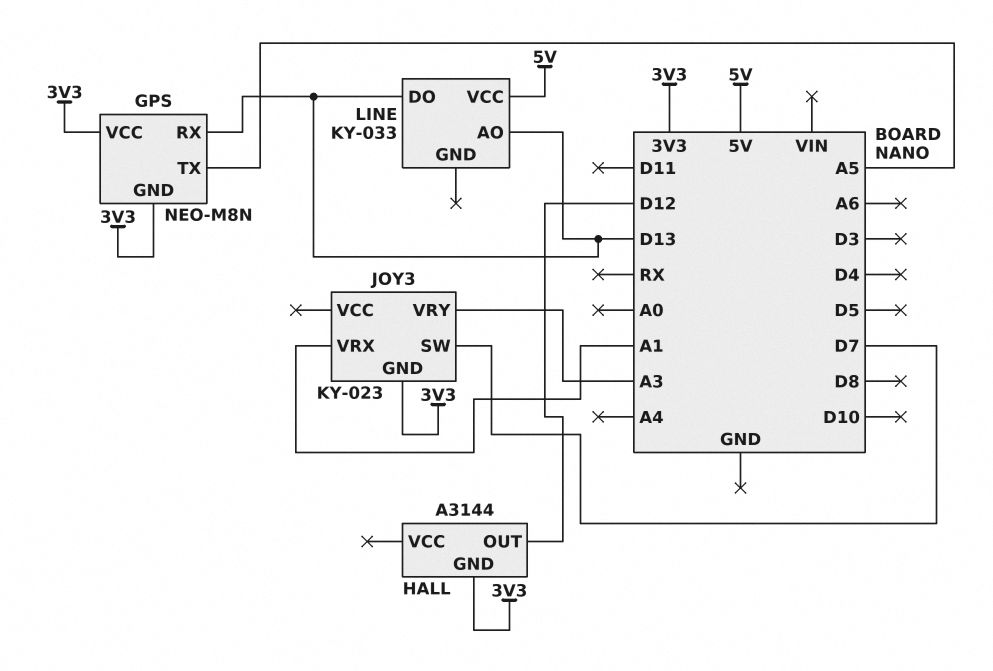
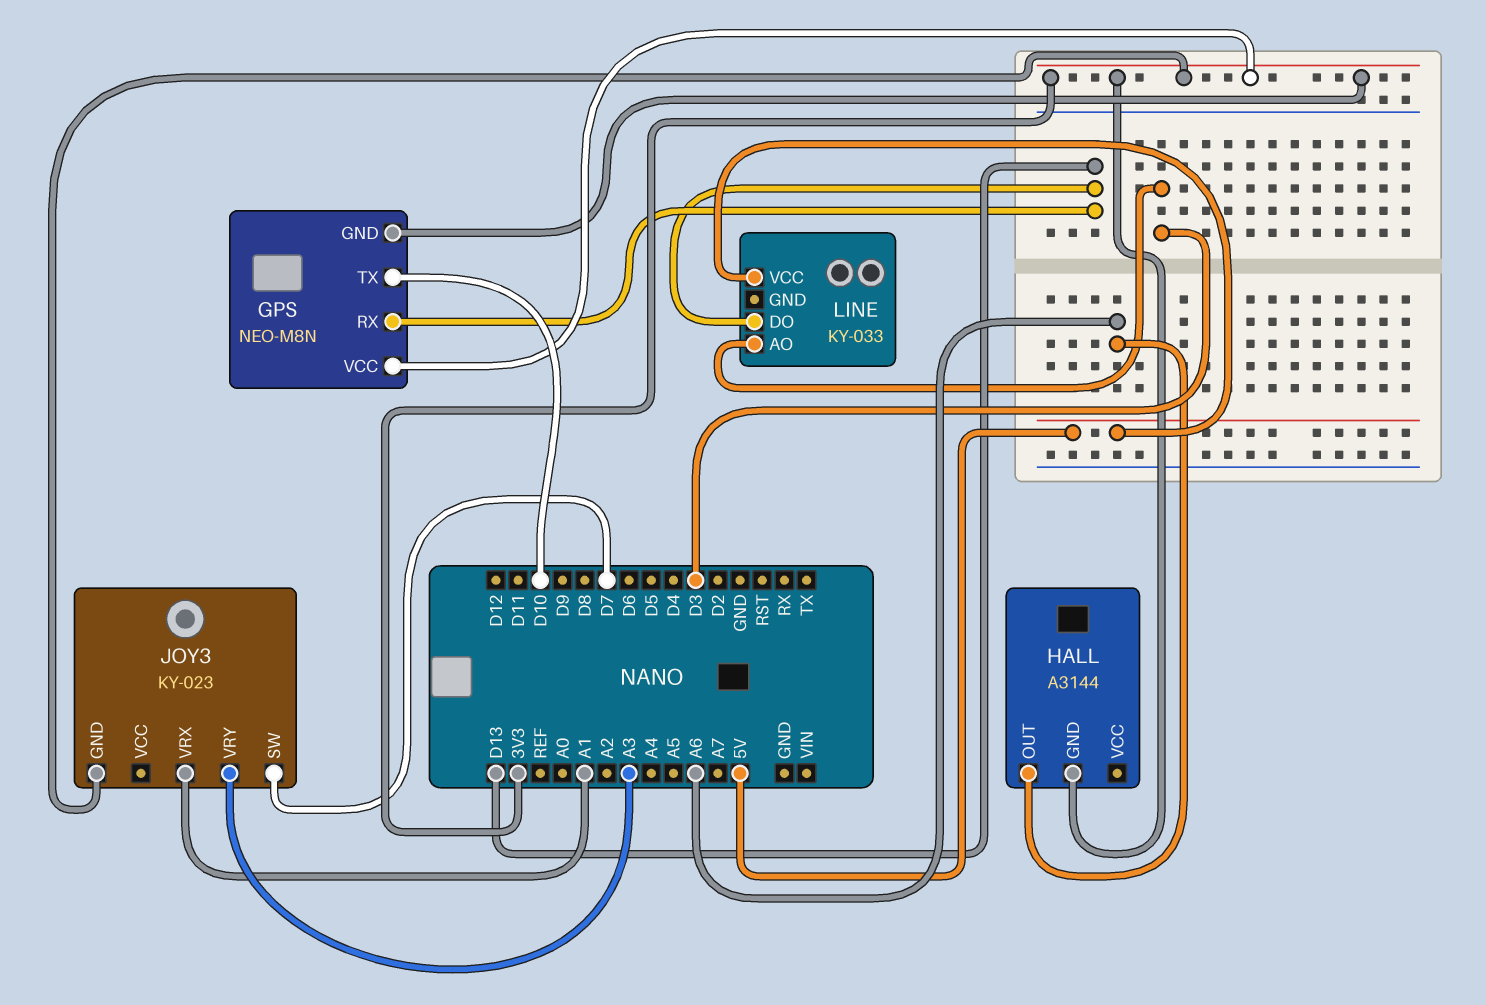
GPS pin TX: A5 -> D10
HALL pin OUT: D12 -> A6
LINE pin AO: D13 -> D3

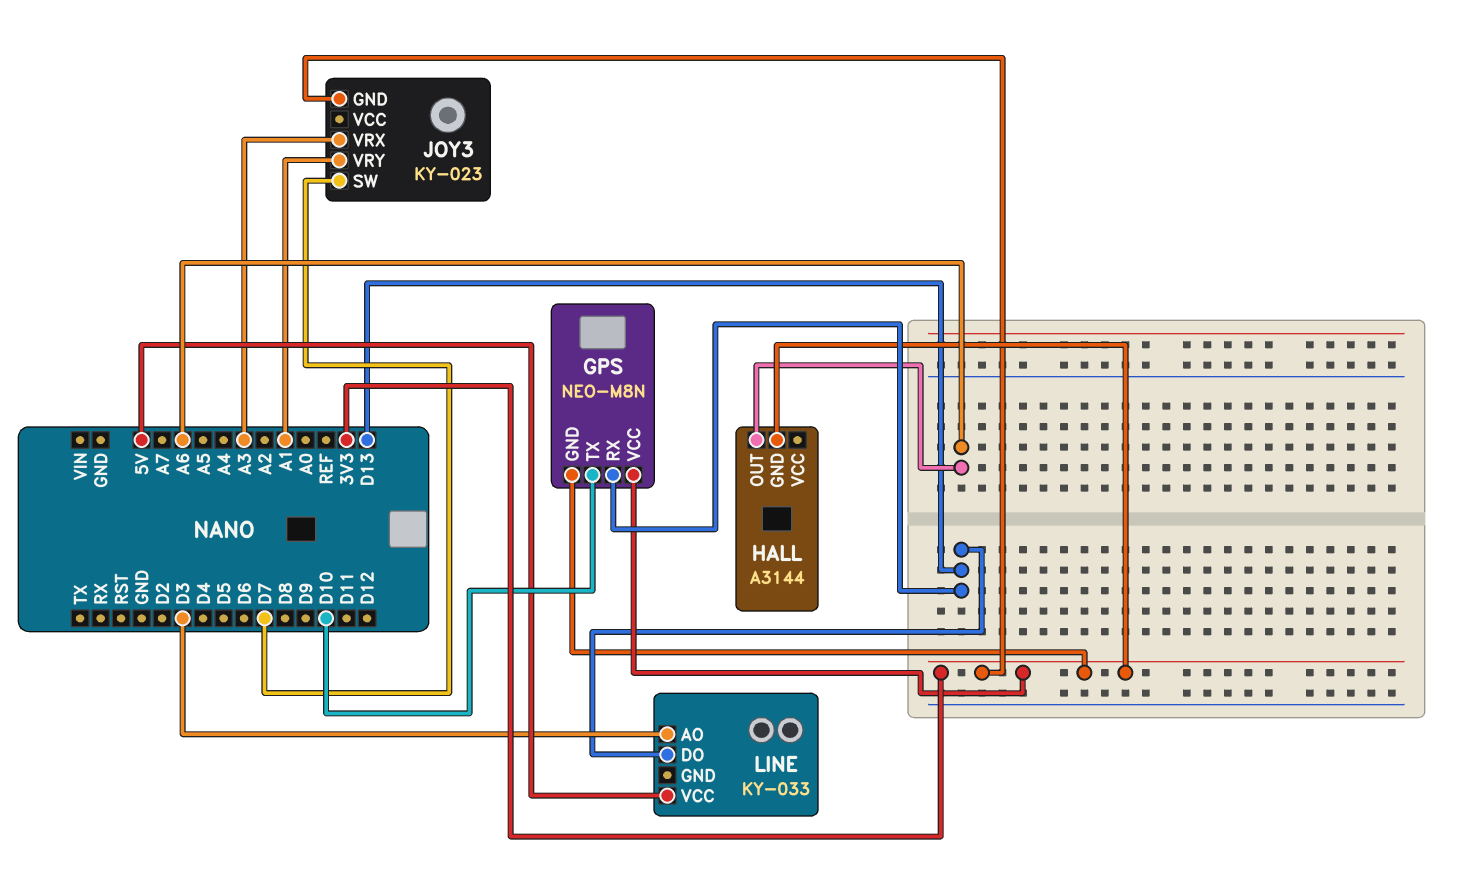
JOY3 pin VRX: A1 -> A3
JOY3 pin VRY: A3 -> A1

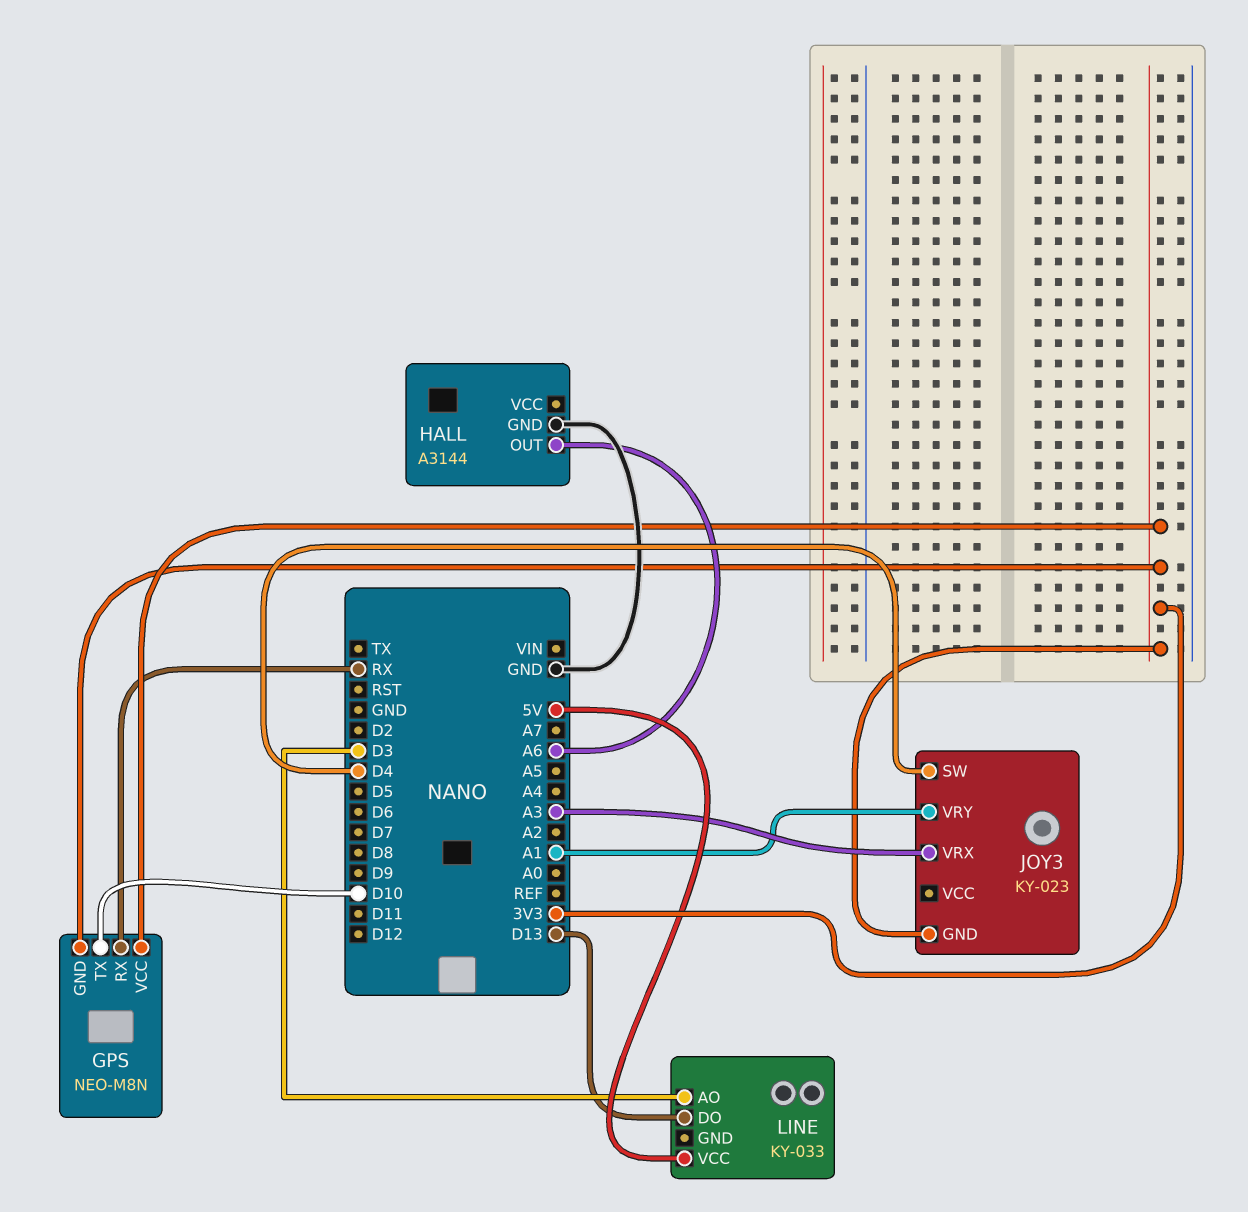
GPS pin RX: D13 -> RX
HALL pin GND: 3V3 -> GND
JOY3 pin SW: D7 -> D4

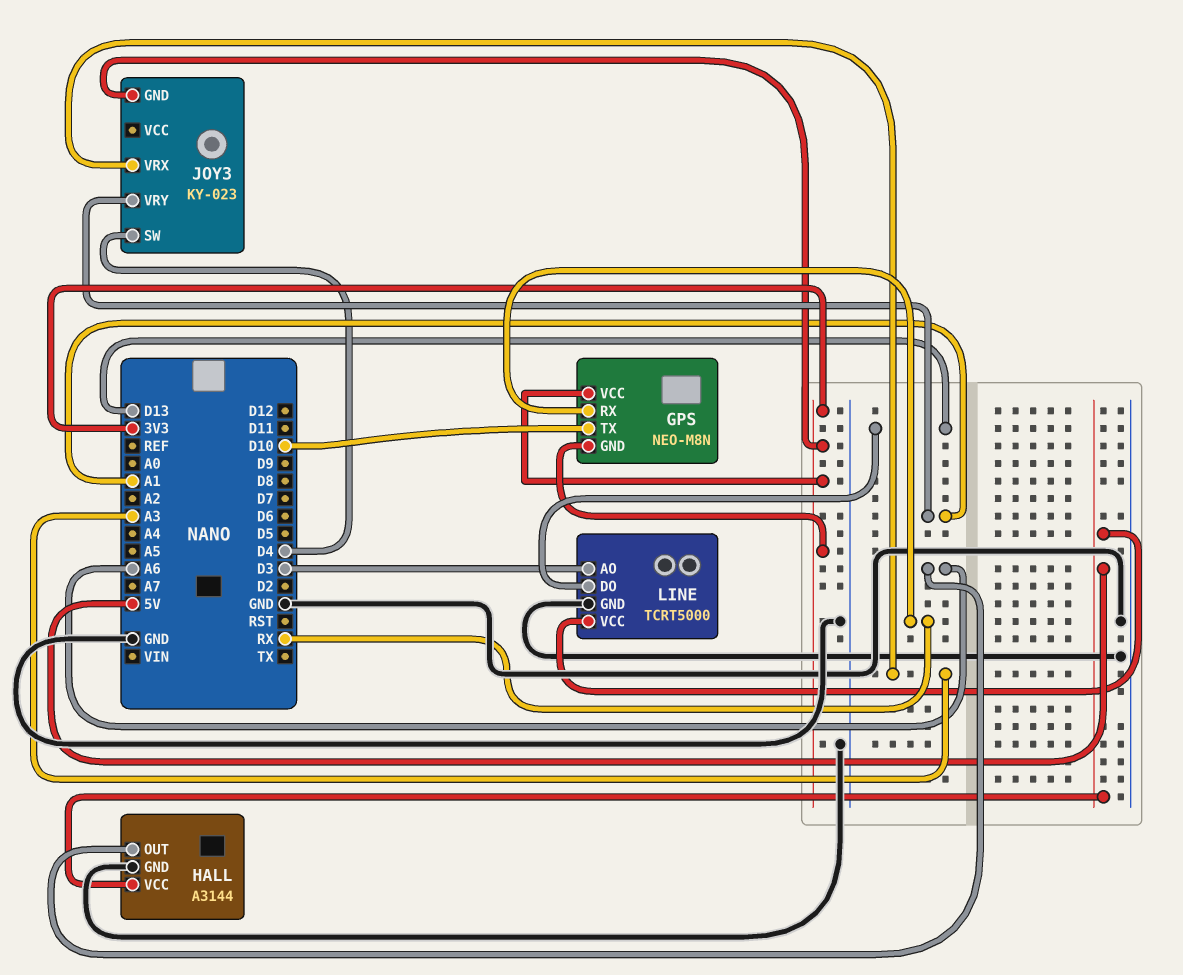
HALL pin VCC: none -> 5V
LINE: KY-033 -> TCRT5000
LINE pin GND: none -> GND

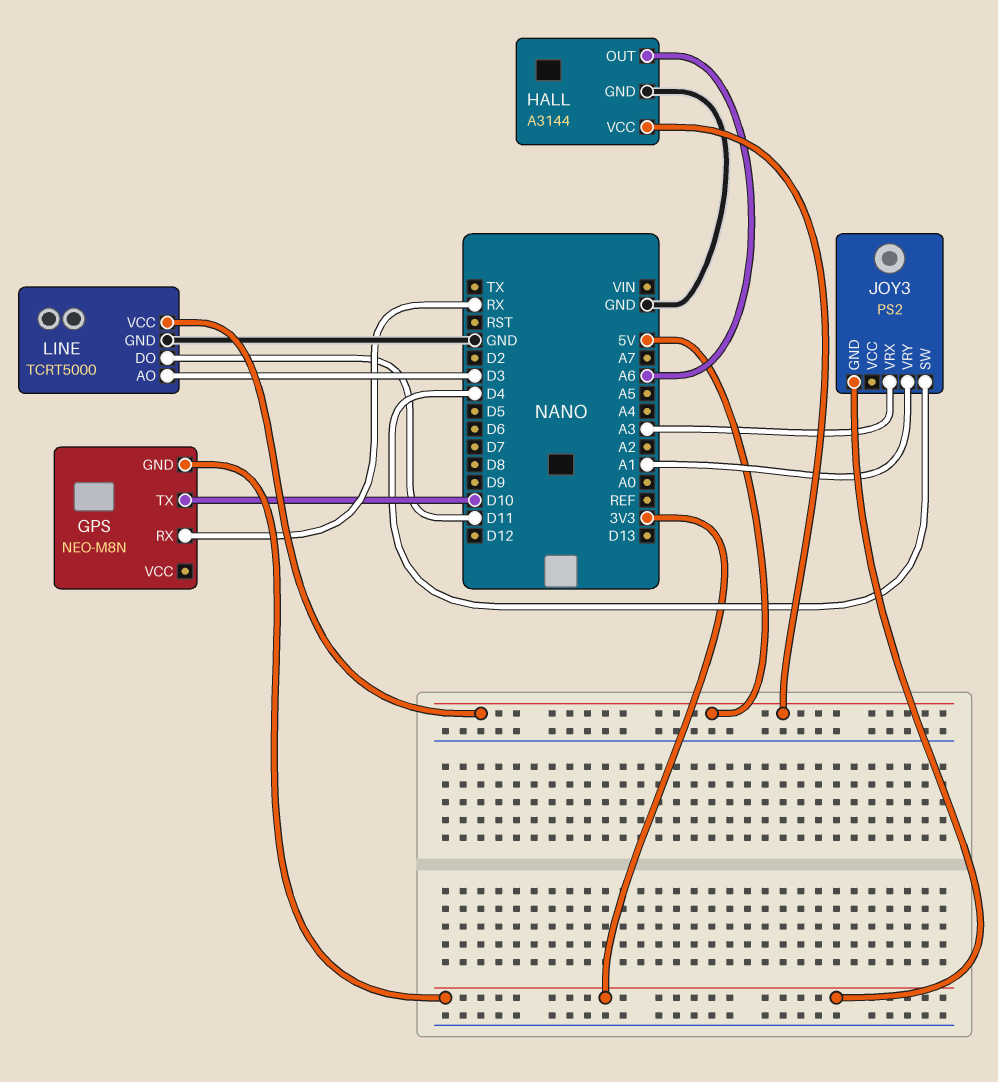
GPS pin VCC: 3V3 -> none
JOY3: KY-023 -> PS2
LINE pin DO: D13 -> D11

